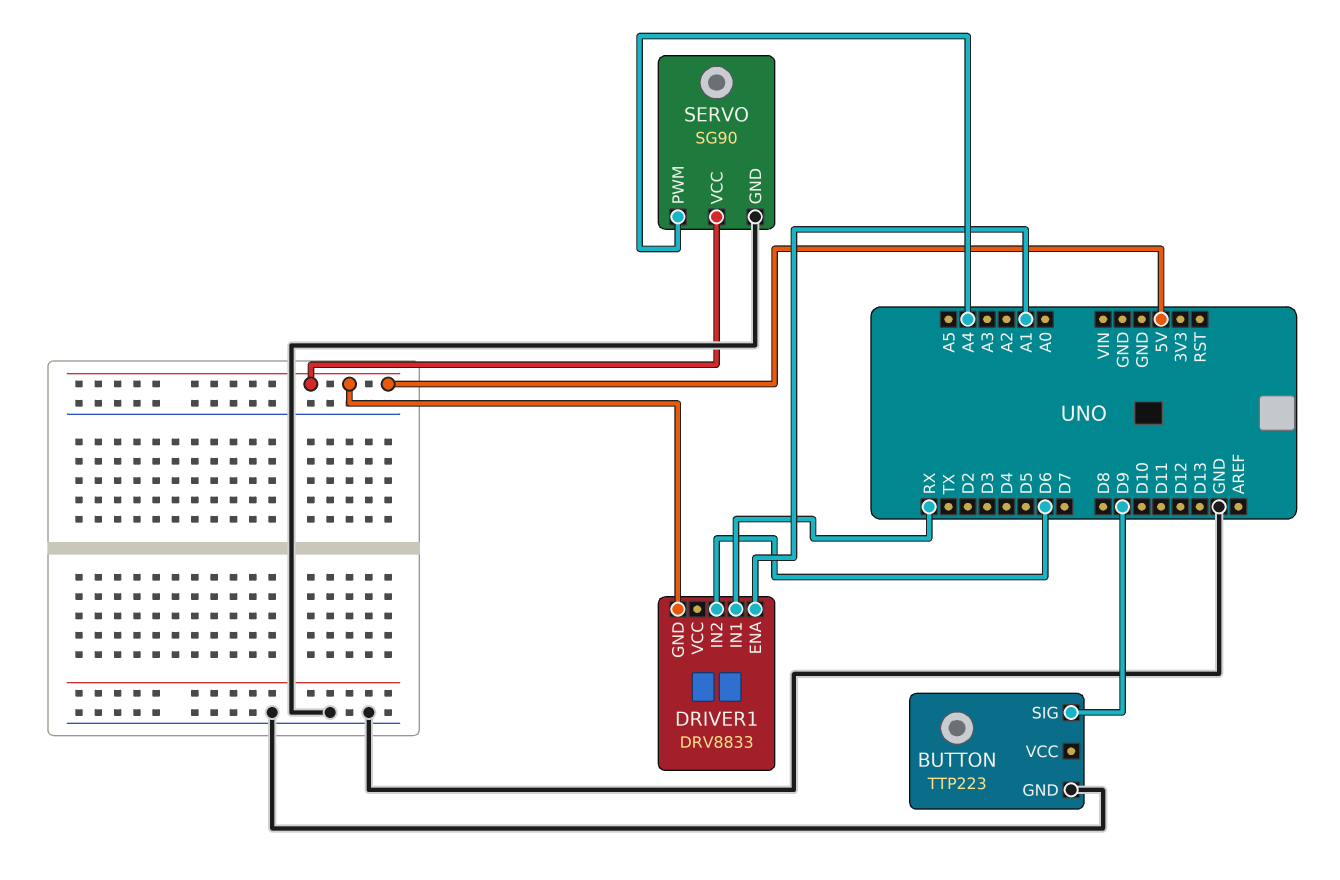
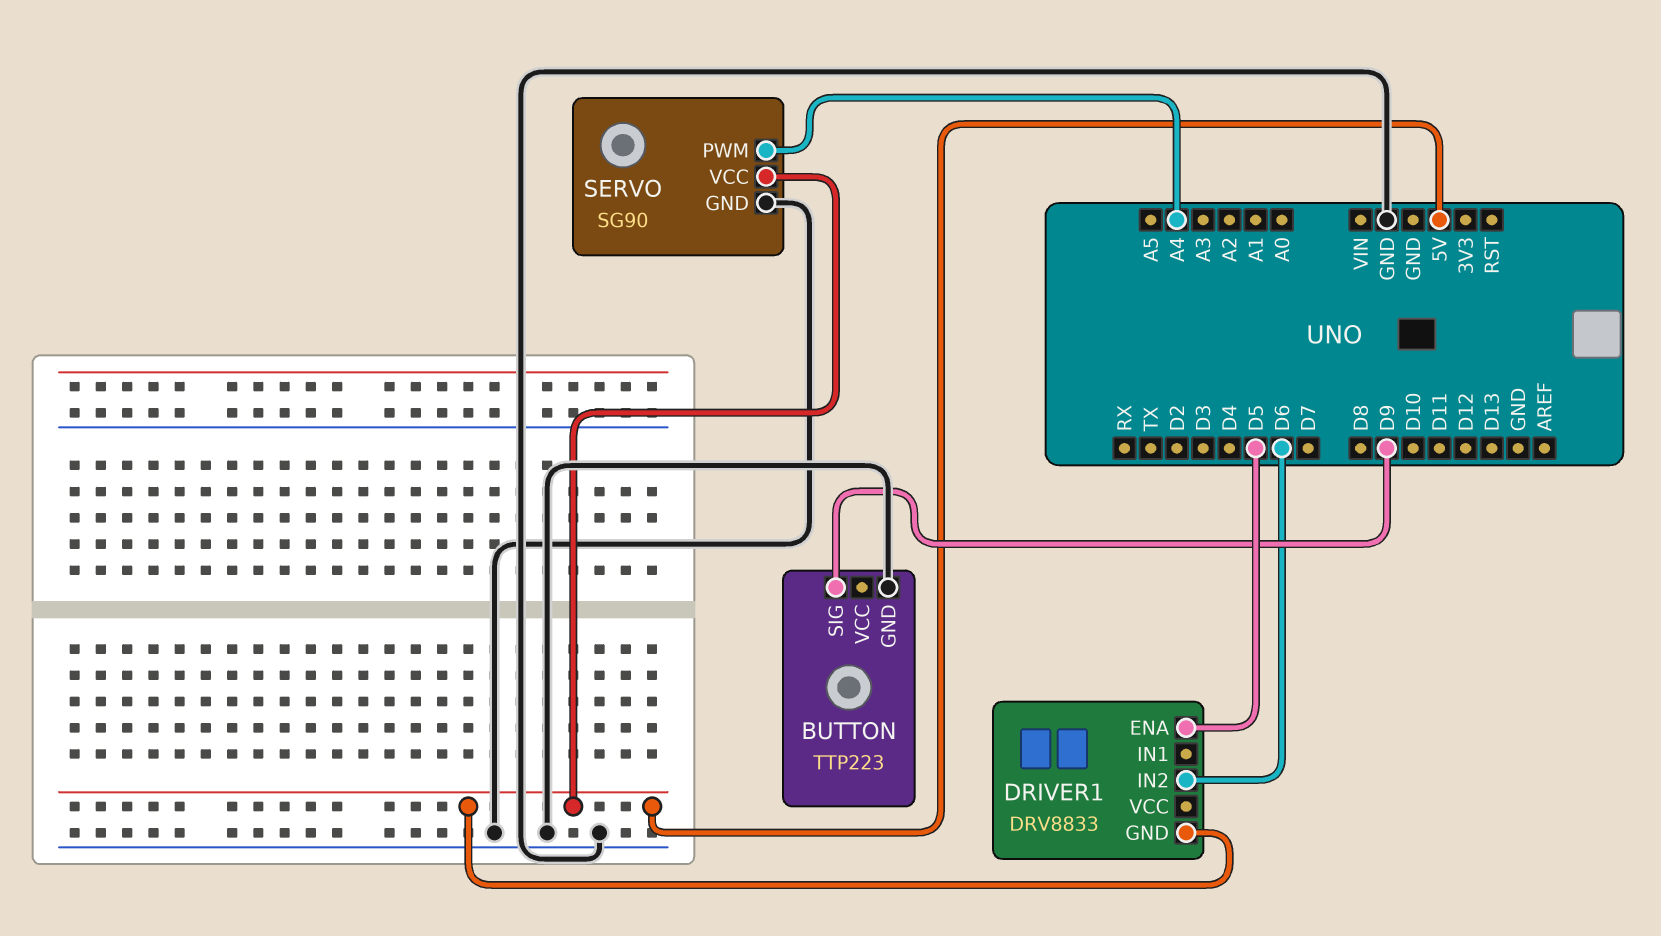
DRIVER1 pin ENA: A1 -> D5
DRIVER1 pin IN1: RX -> none

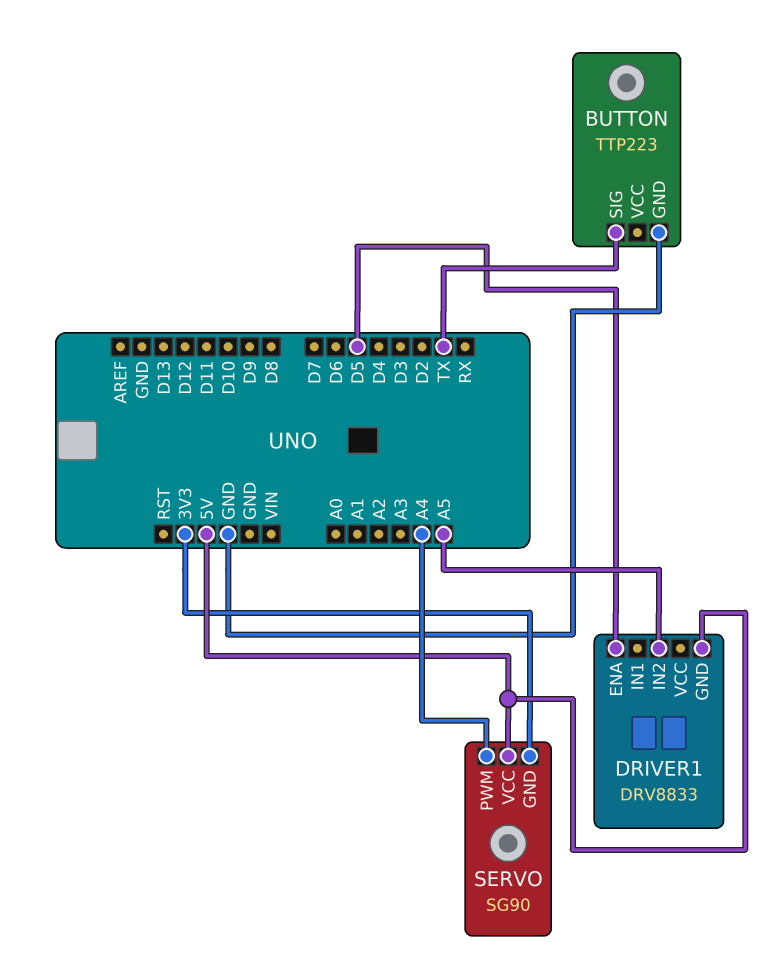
BUTTON pin SIG: D9 -> TX
DRIVER1 pin IN2: D6 -> A5
SERVO pin GND: GND -> 3V3

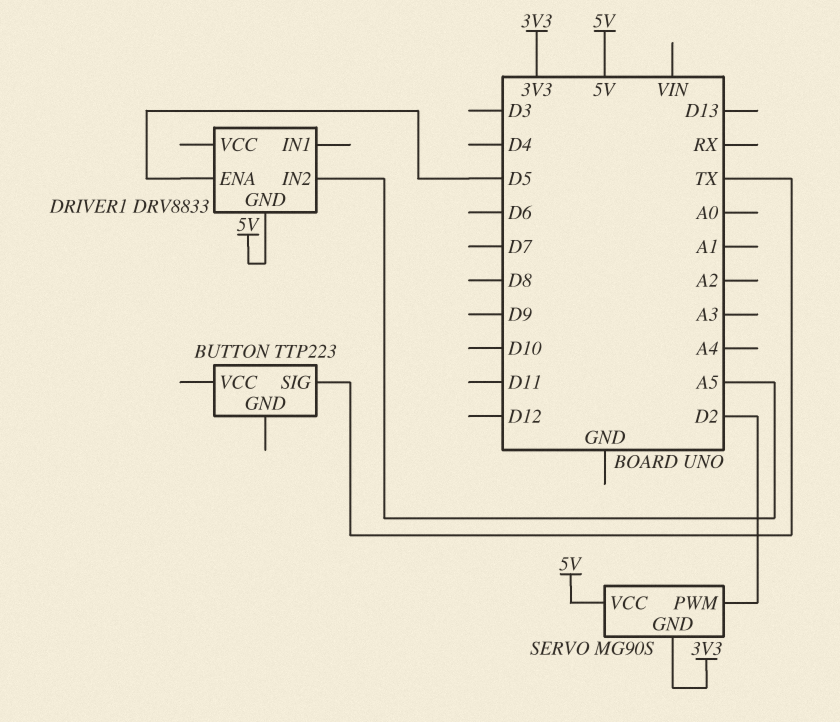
BUTTON pin GND: GND -> none
SERVO: SG90 -> MG90S
SERVO pin PWM: A4 -> D2

